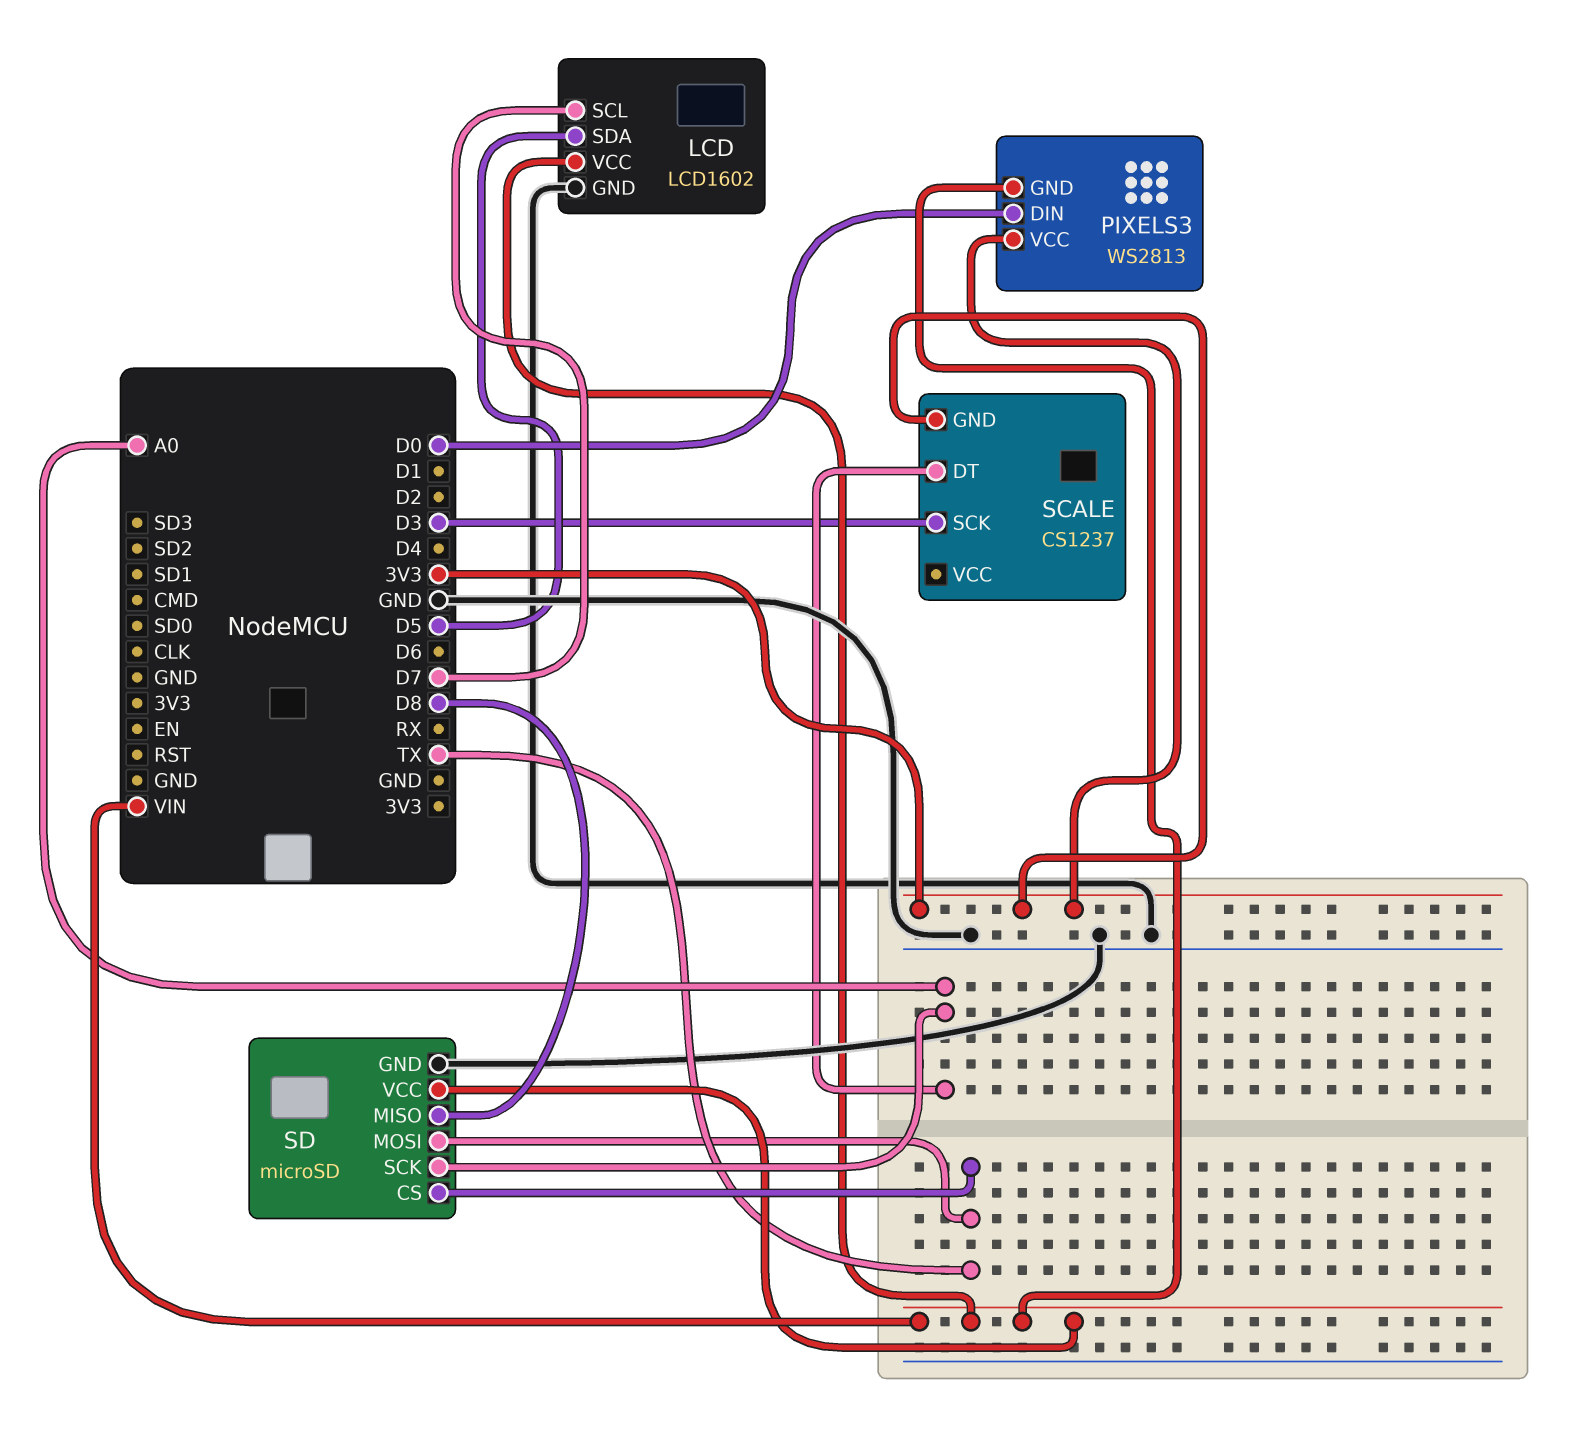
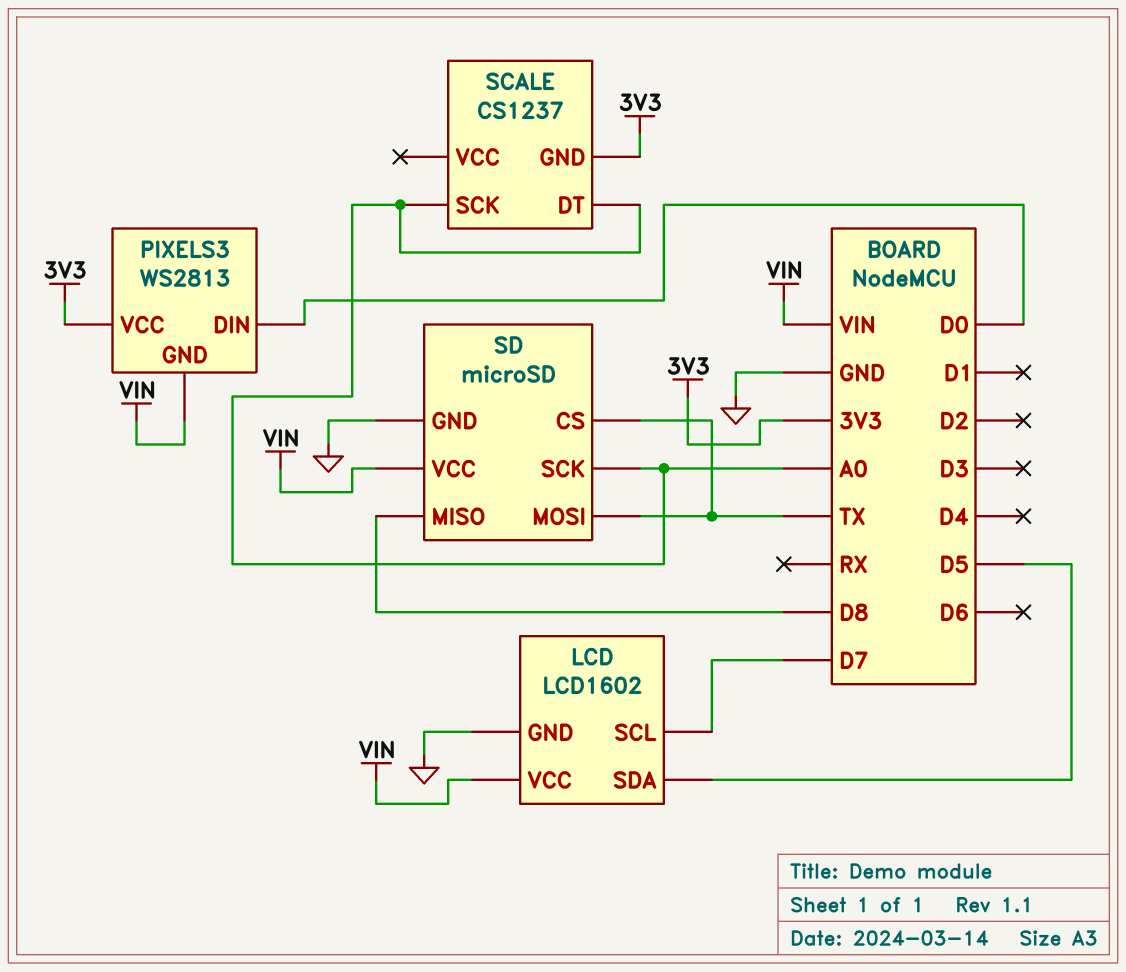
SCALE pin SCK: D3 -> A0

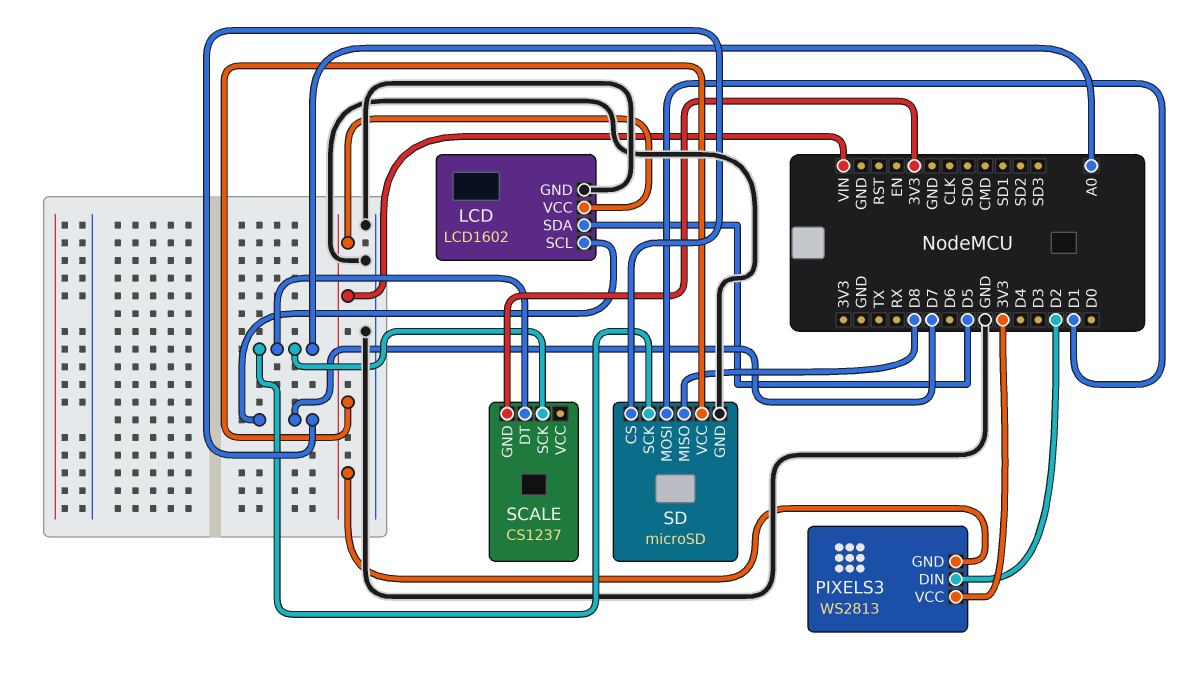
PIXELS3 pin DIN: D0 -> D2
SD pin CS: TX -> D7
SD pin MOSI: TX -> D1

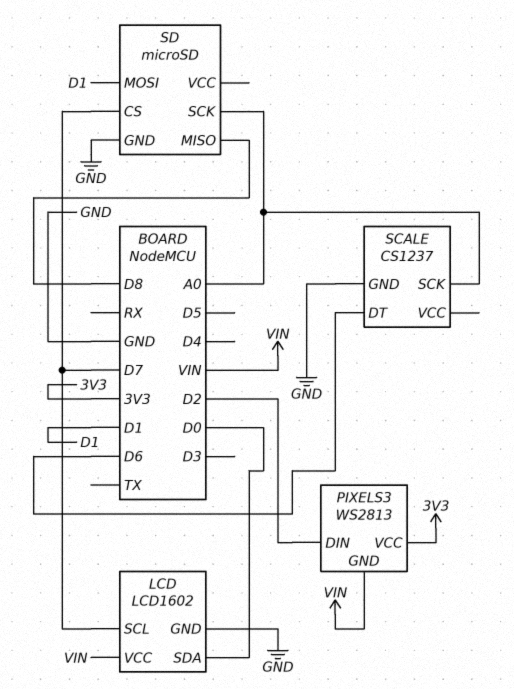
LCD pin SDA: D5 -> D0
SCALE pin DT: A0 -> D6
SCALE pin GND: 3V3 -> GND
SD pin VCC: VIN -> none

